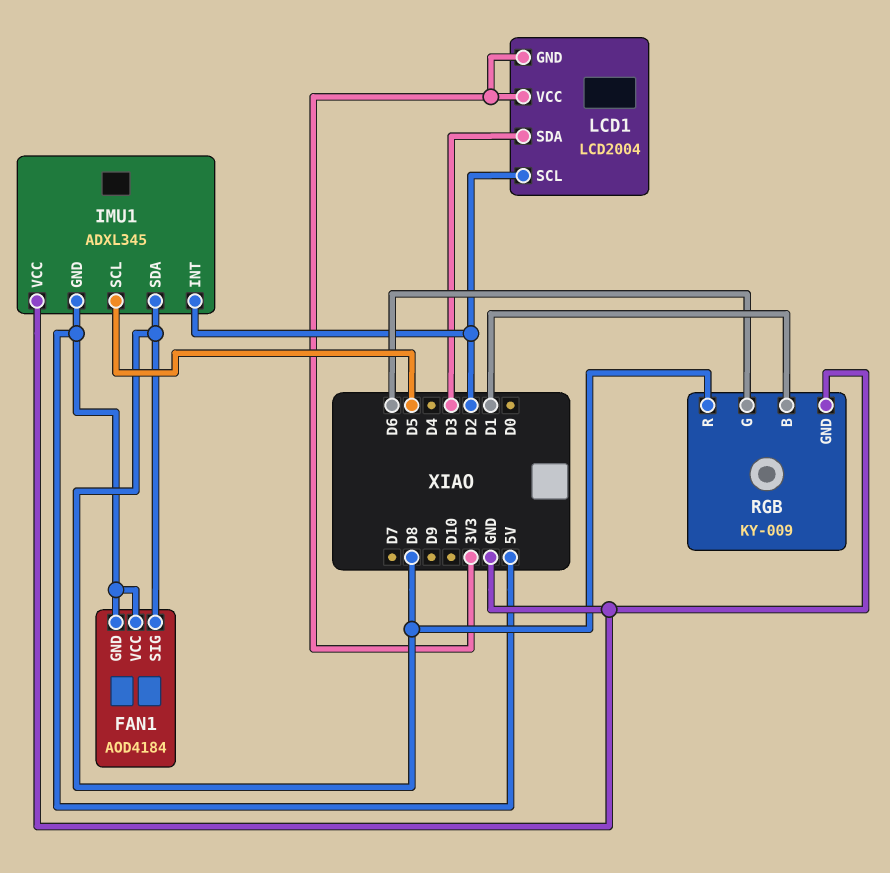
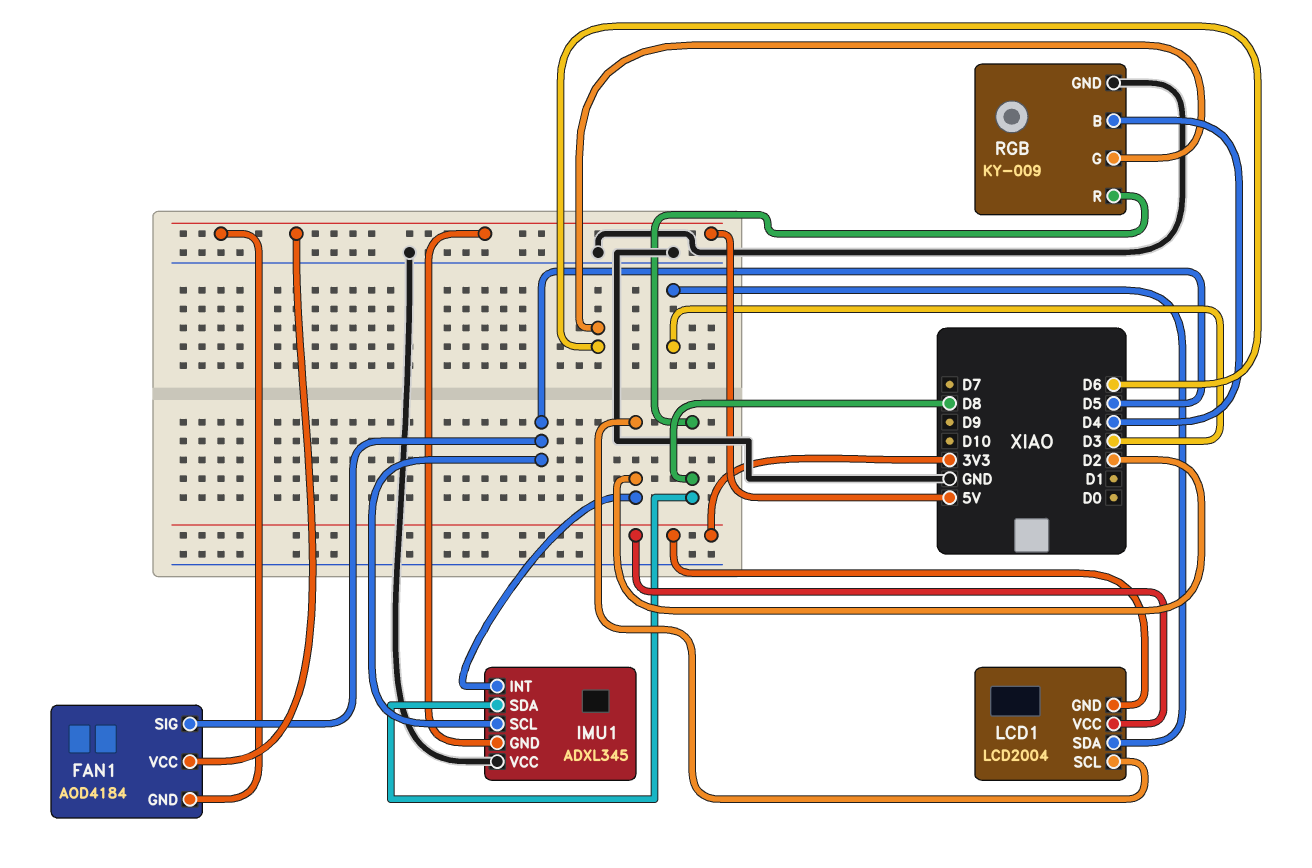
FAN1 pin SIG: D8 -> D5
RGB pin B: D1 -> D4

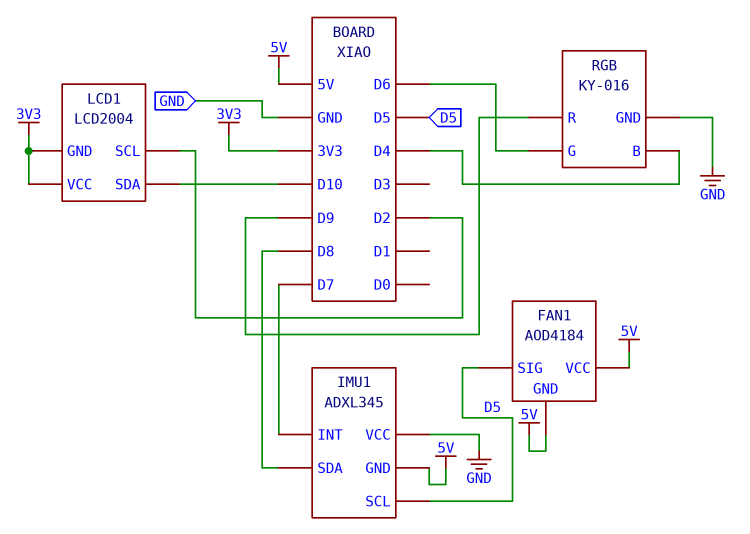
IMU1 pin INT: D2 -> D7
LCD1 pin SDA: D3 -> D10
RGB: KY-009 -> KY-016
RGB pin R: D8 -> D9

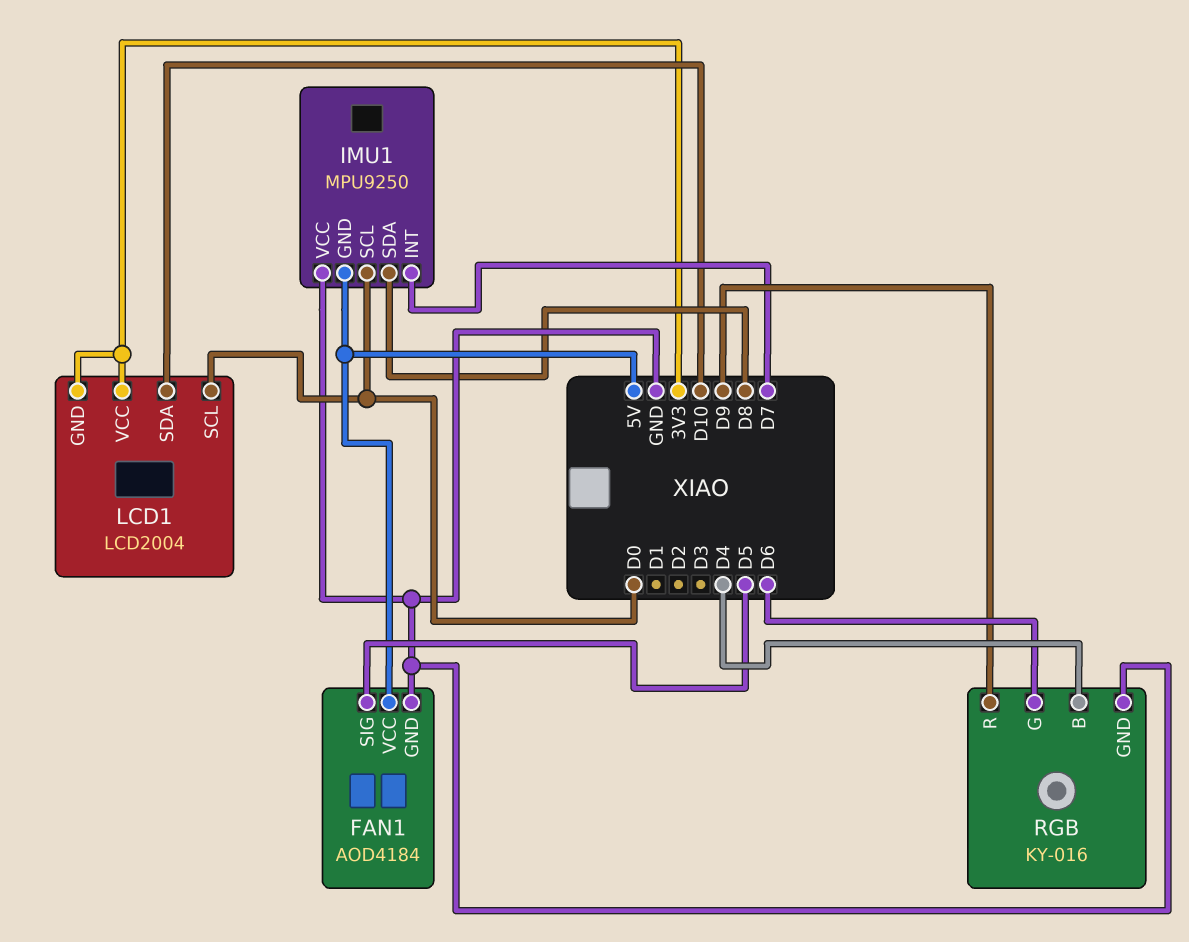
FAN1 pin GND: 5V -> GND
IMU1: ADXL345 -> MPU9250
IMU1 pin SCL: D5 -> D0
LCD1 pin SCL: D2 -> D0

